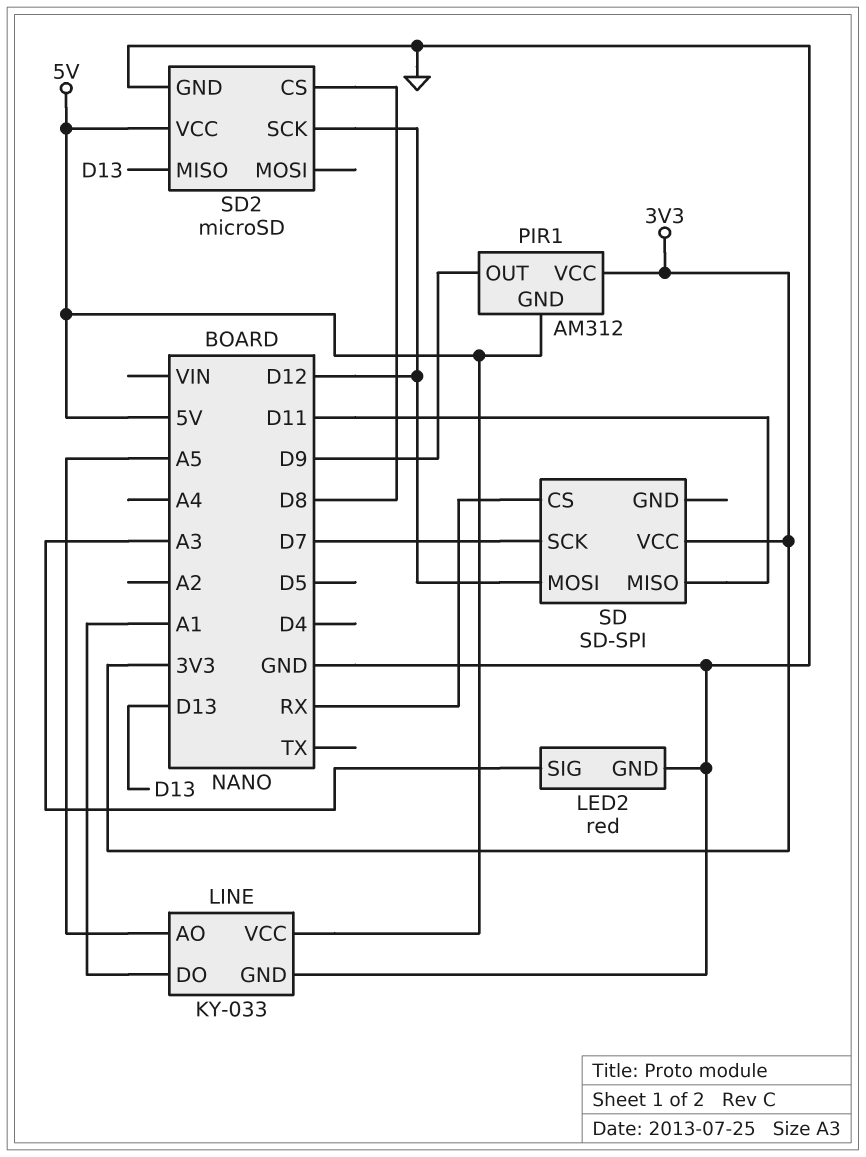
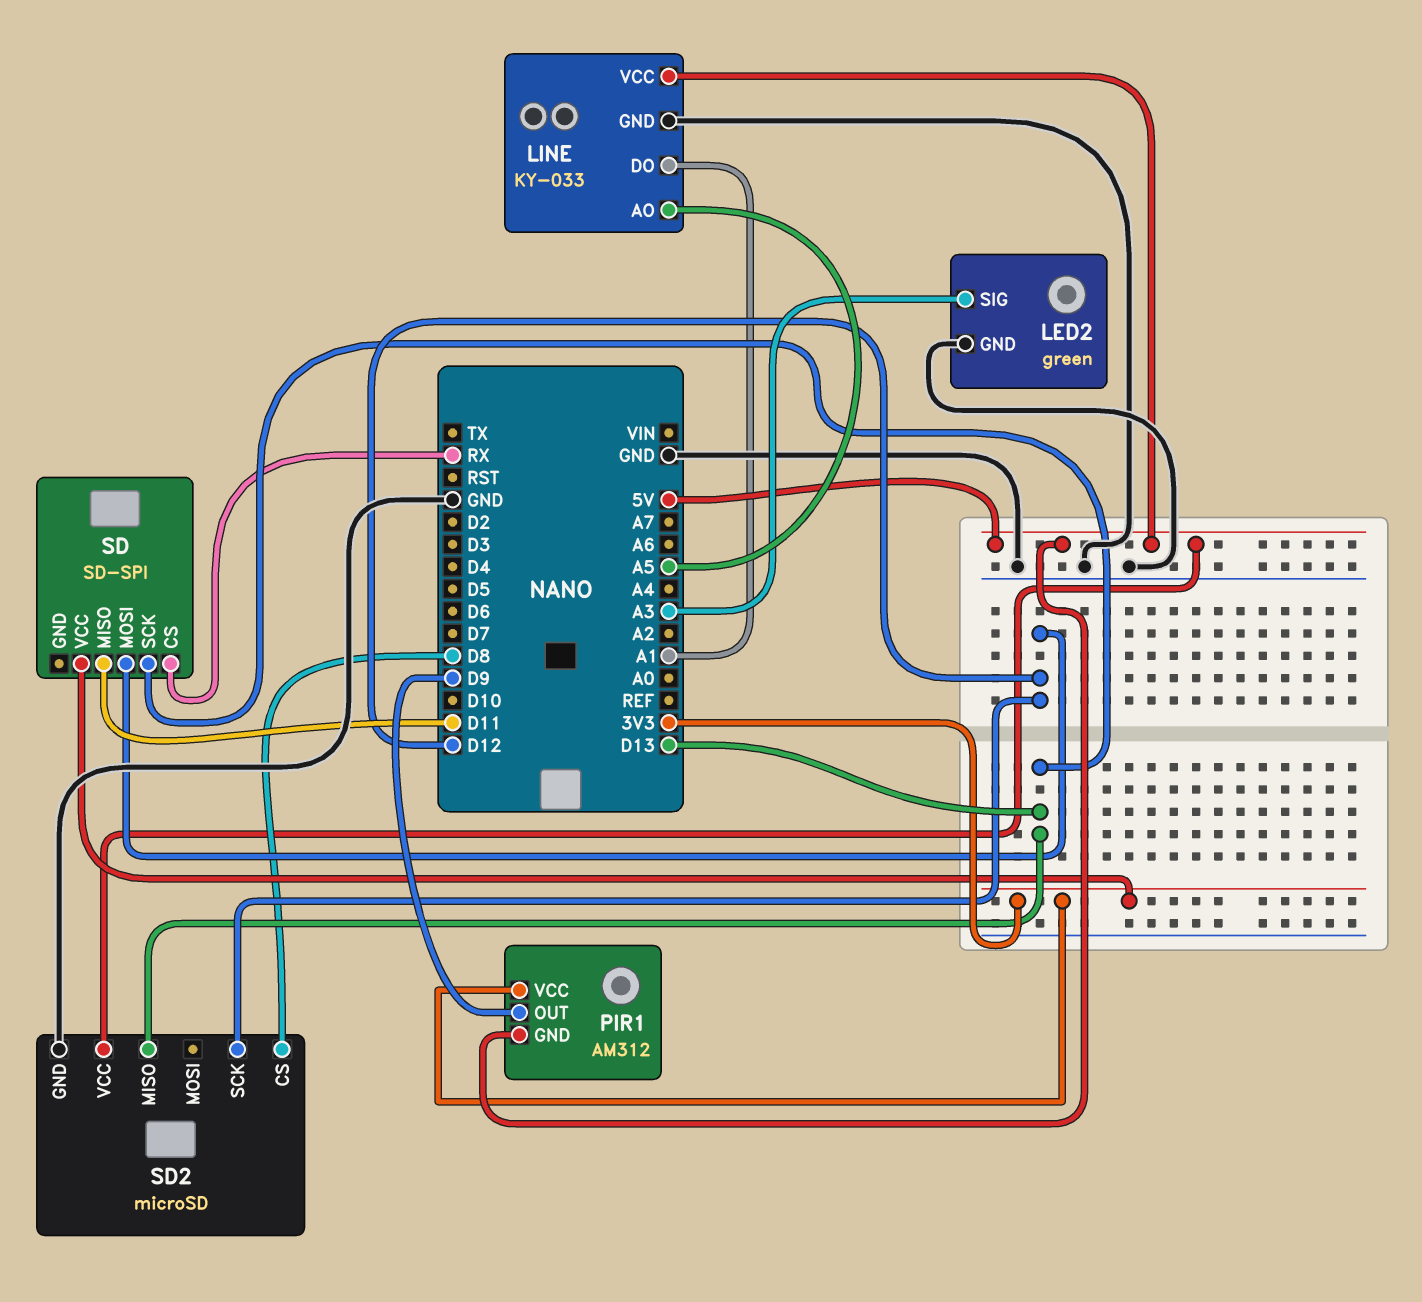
LED2: red -> green
SD pin SCK: D7 -> D13

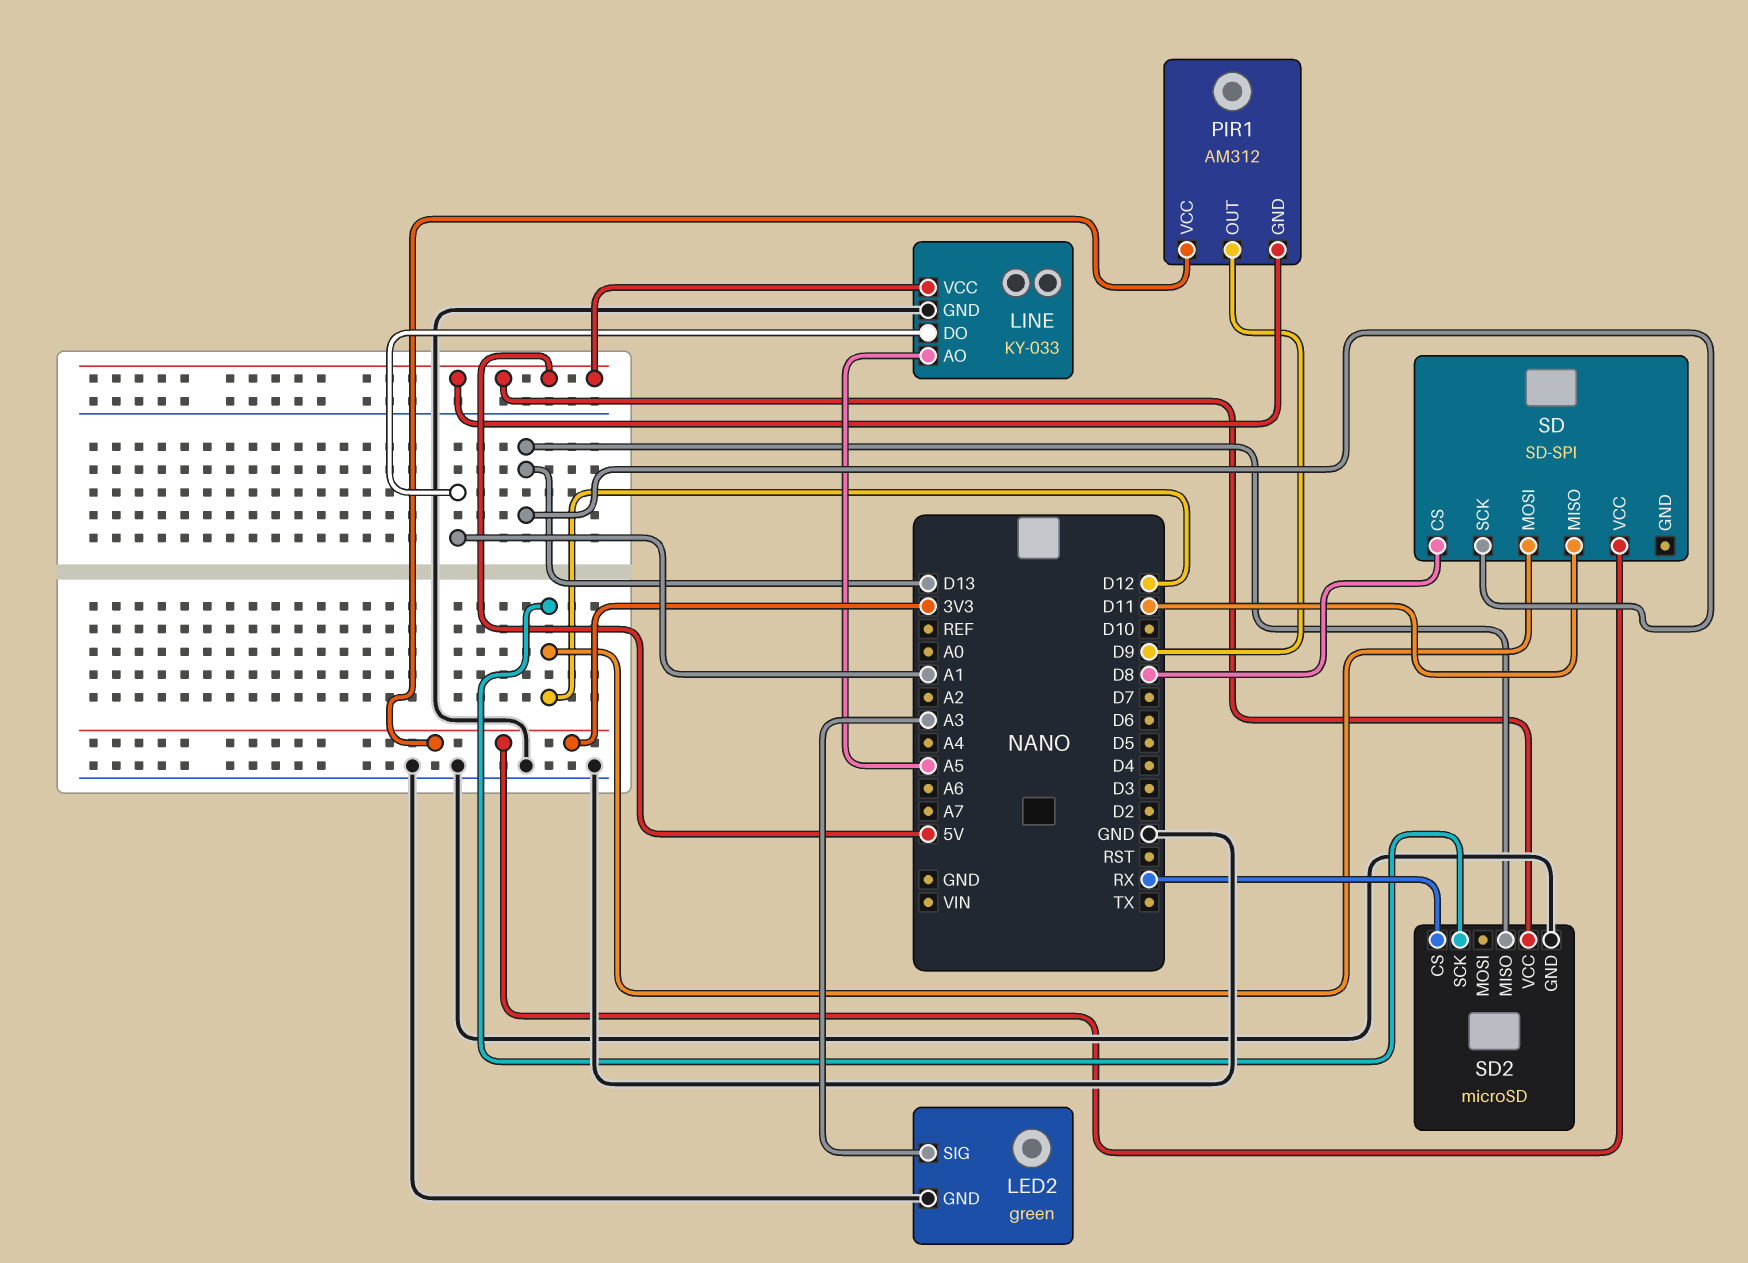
SD pin CS: RX -> D8
SD2 pin CS: D8 -> RX

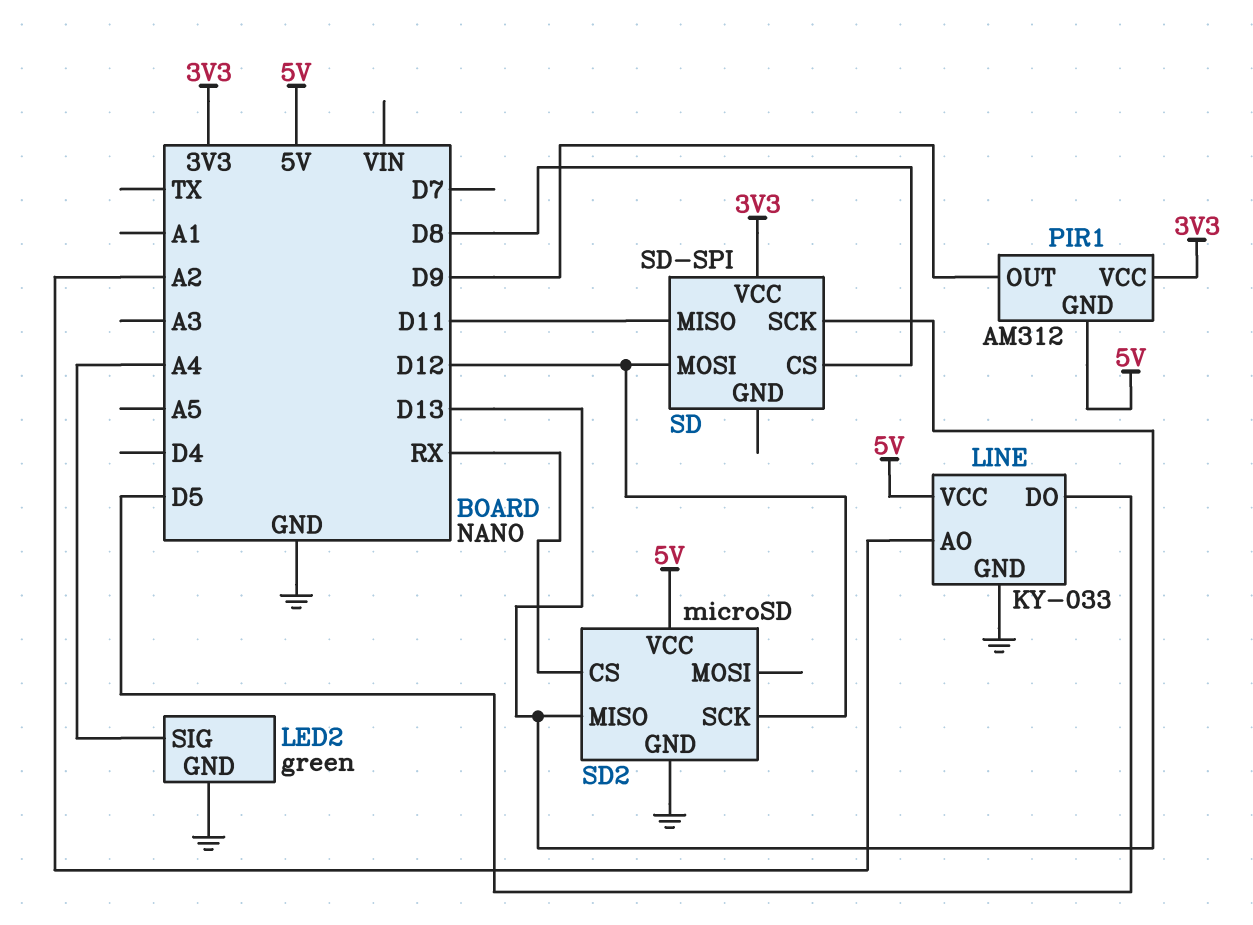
LED2 pin SIG: A3 -> A4
LINE pin AO: A5 -> A2
LINE pin DO: A1 -> D5

